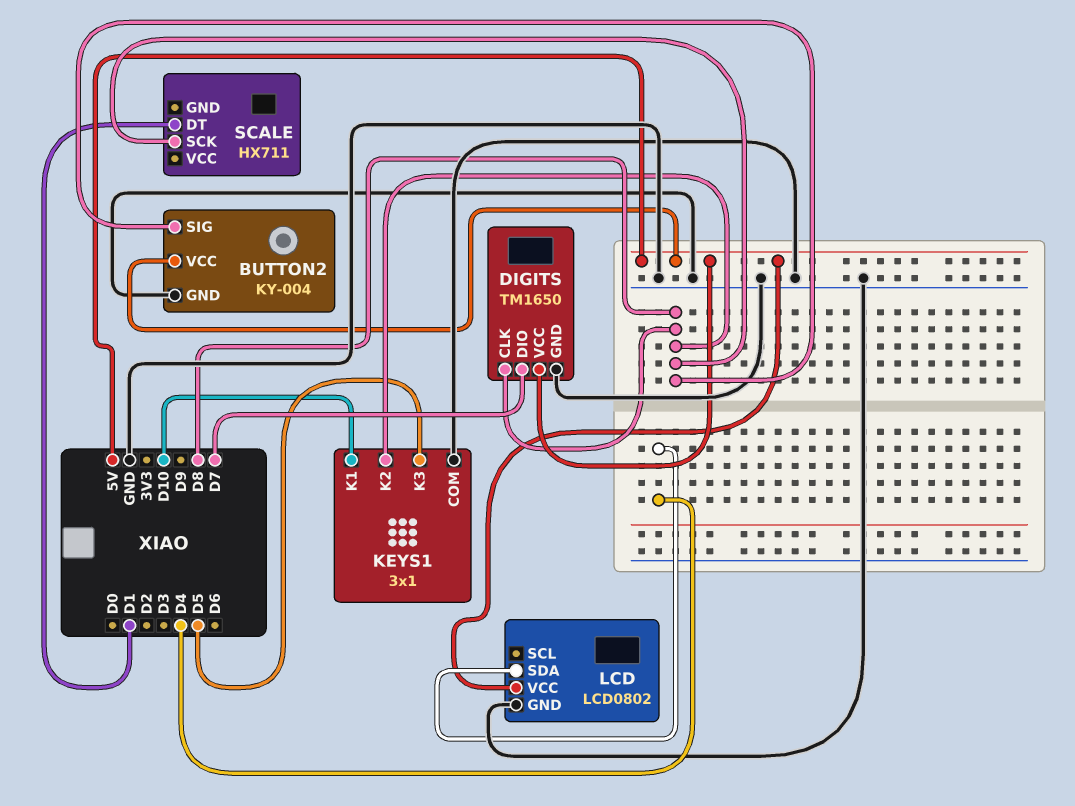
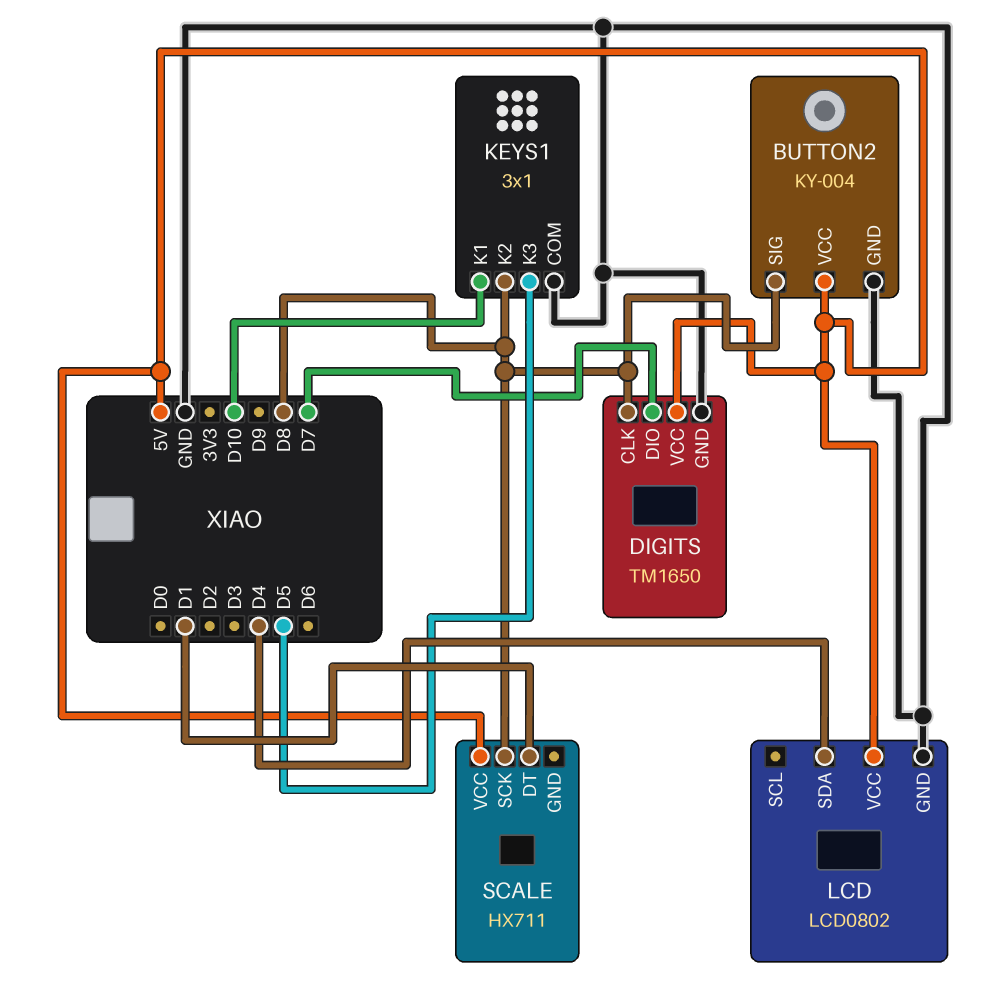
SCALE pin VCC: none -> 5V

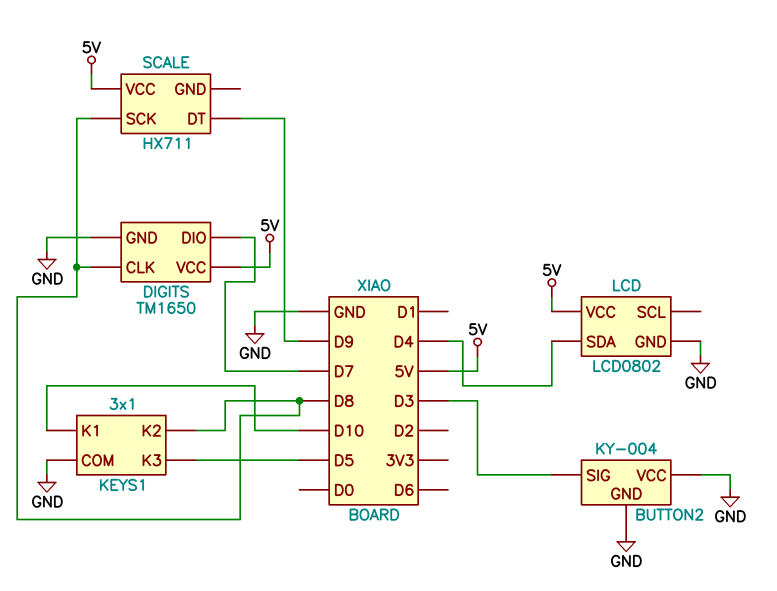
BUTTON2 pin SIG: D8 -> D3
BUTTON2 pin VCC: 5V -> GND
SCALE pin DT: D1 -> D9

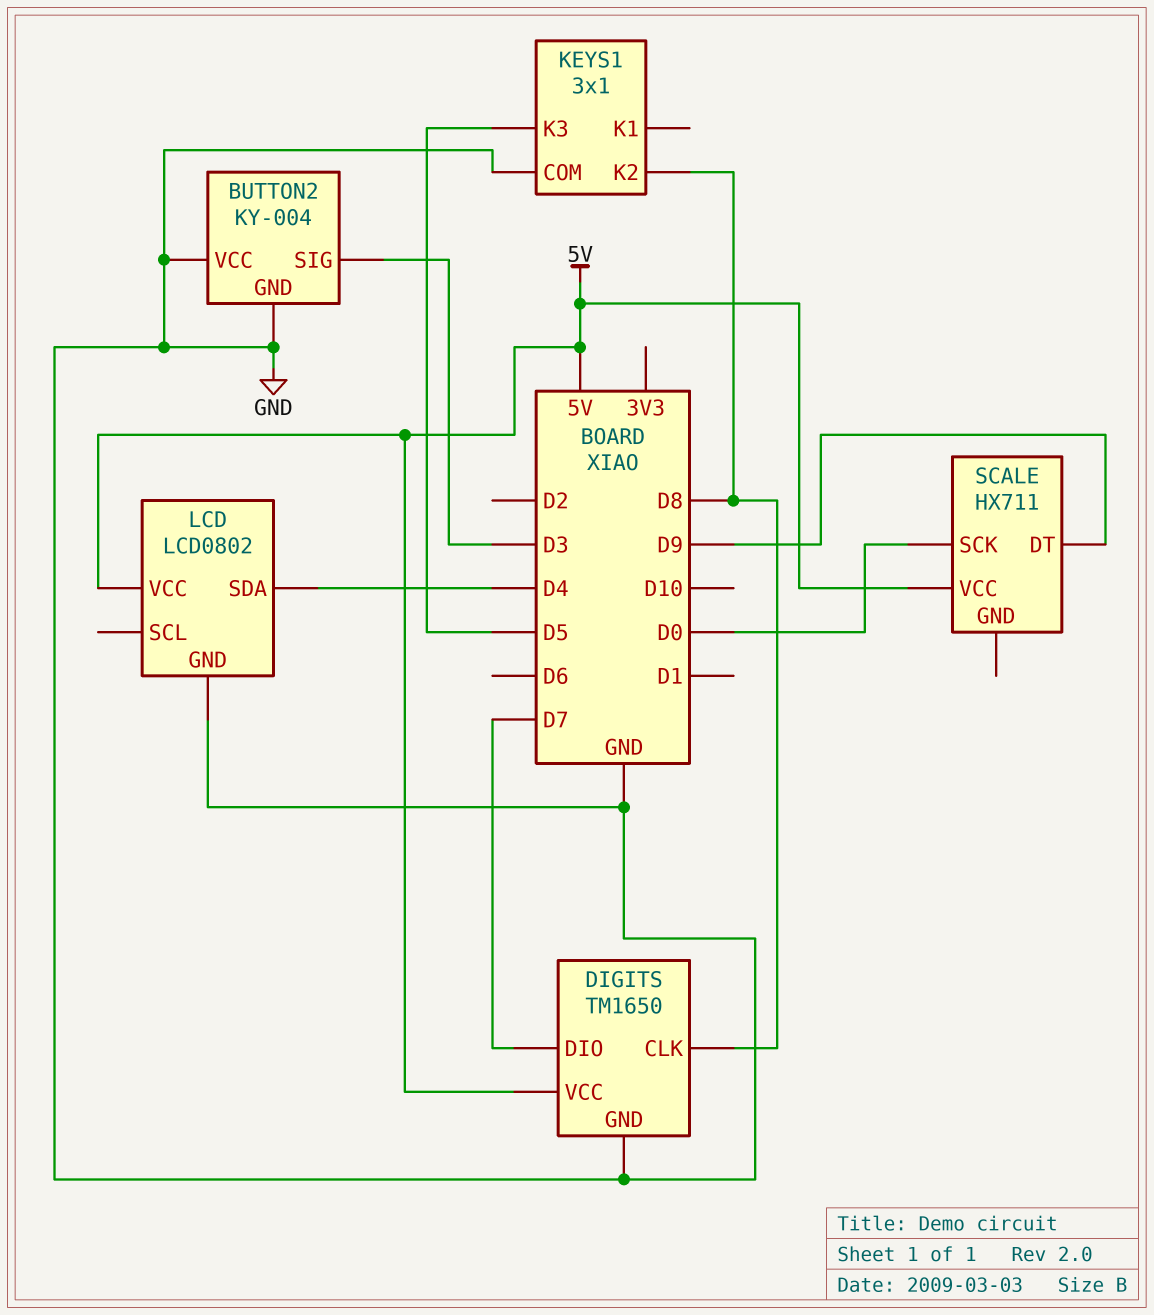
KEYS1 pin K1: D10 -> none
SCALE pin SCK: D8 -> D0

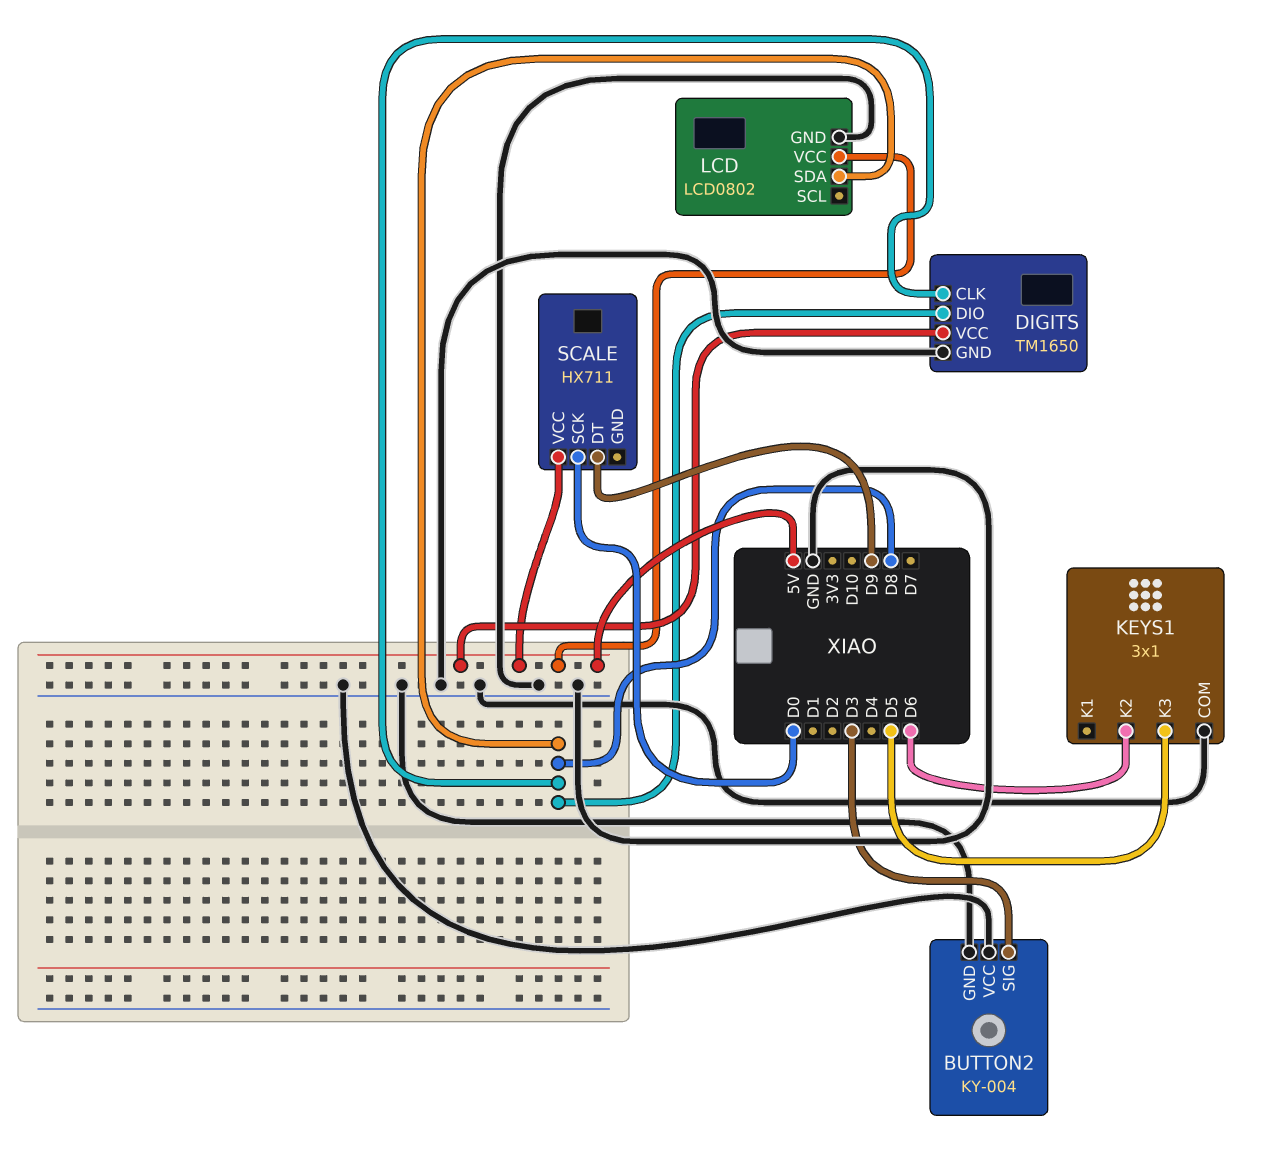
DIGITS pin DIO: D7 -> D8
KEYS1 pin K2: D8 -> D6
LCD pin SDA: D4 -> D8

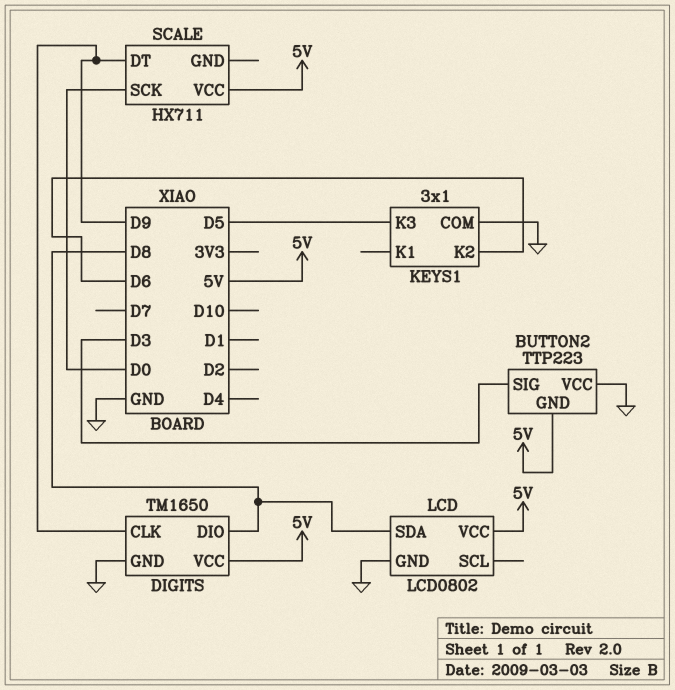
BUTTON2: KY-004 -> TTP223
BUTTON2 pin GND: GND -> 5V
DIGITS pin CLK: D8 -> D9

